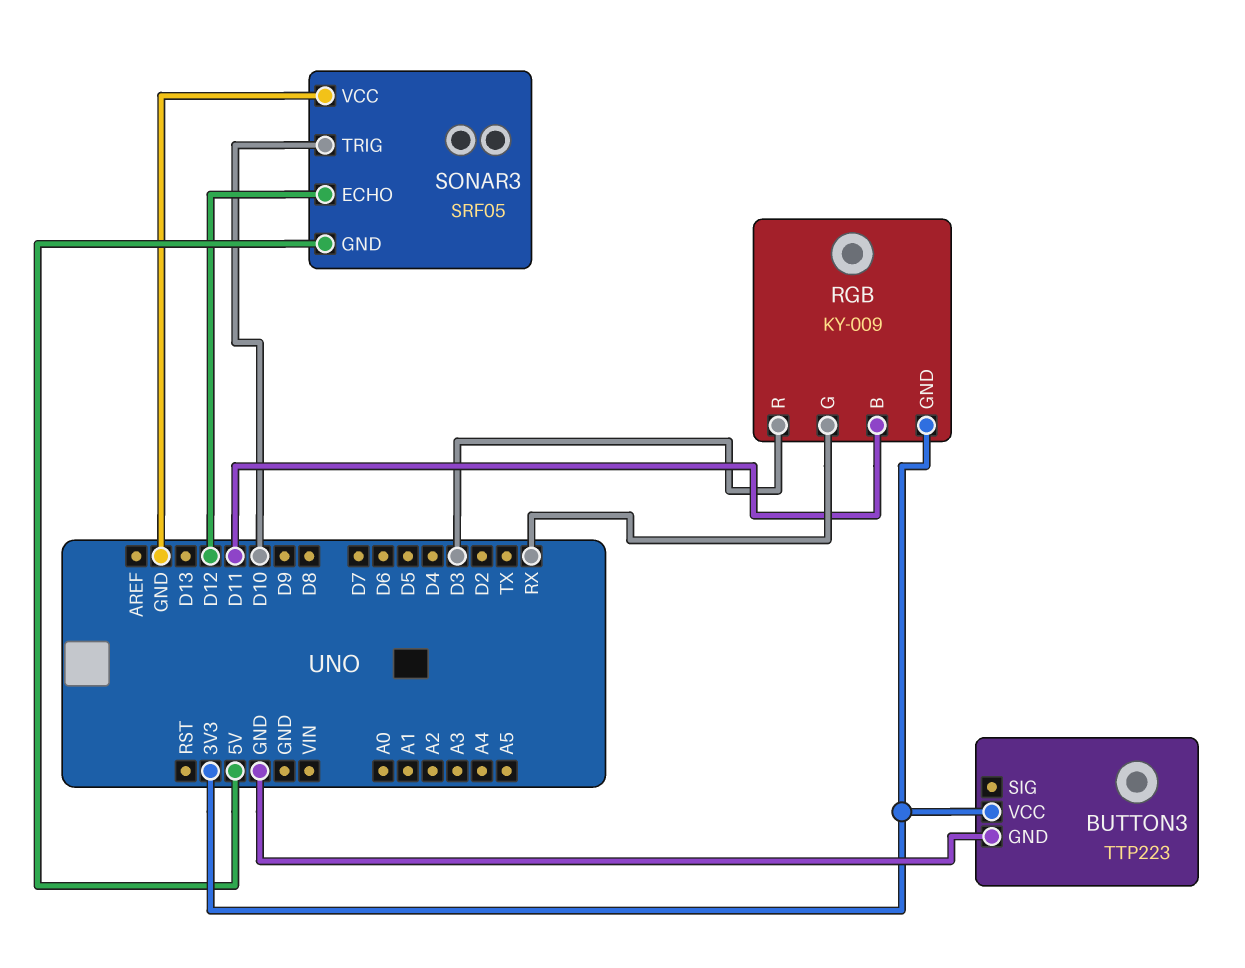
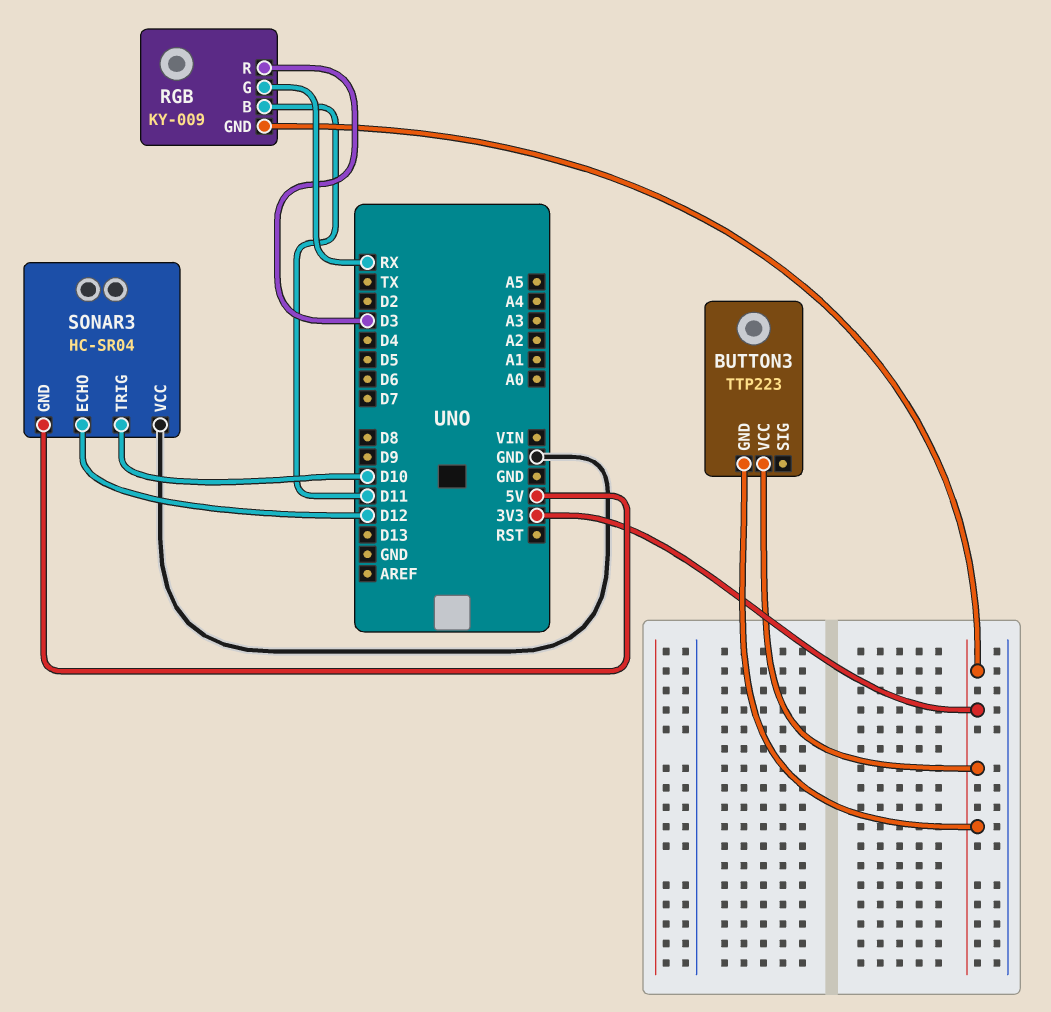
BUTTON3 pin GND: GND -> 3V3
SONAR3: SRF05 -> HC-SR04

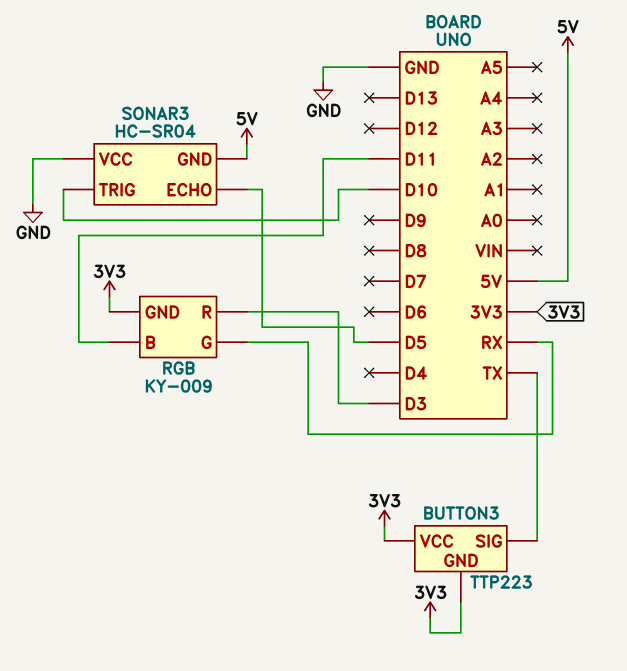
BUTTON3 pin SIG: none -> TX
SONAR3 pin ECHO: D12 -> D5

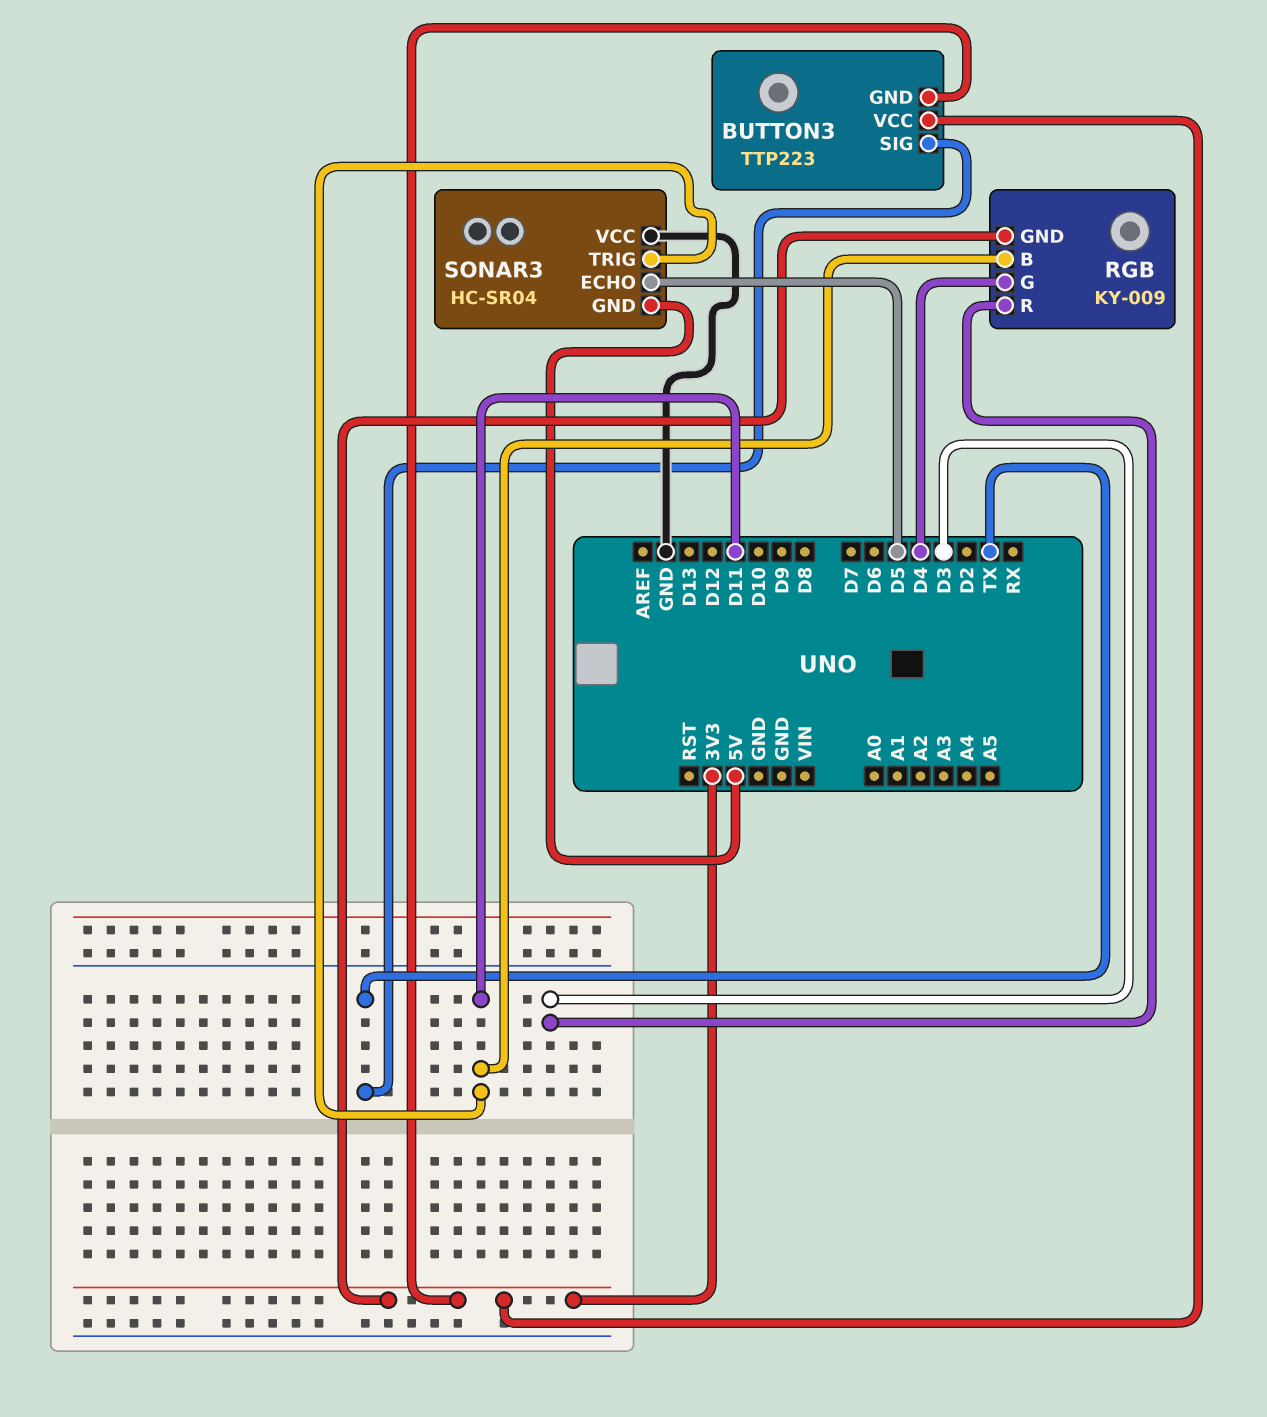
RGB pin G: RX -> D4
SONAR3 pin TRIG: D10 -> D11

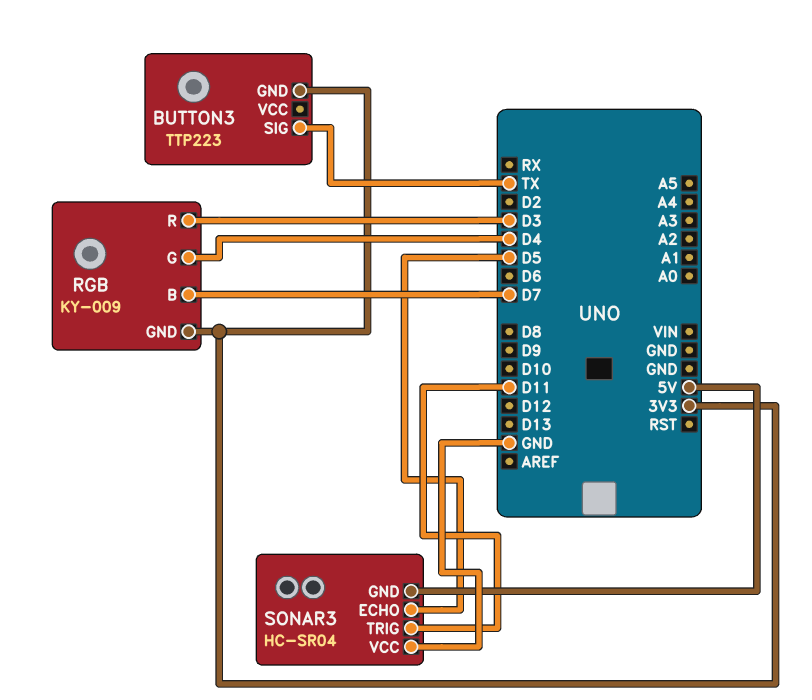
BUTTON3 pin VCC: 3V3 -> none
RGB pin B: D11 -> D7

